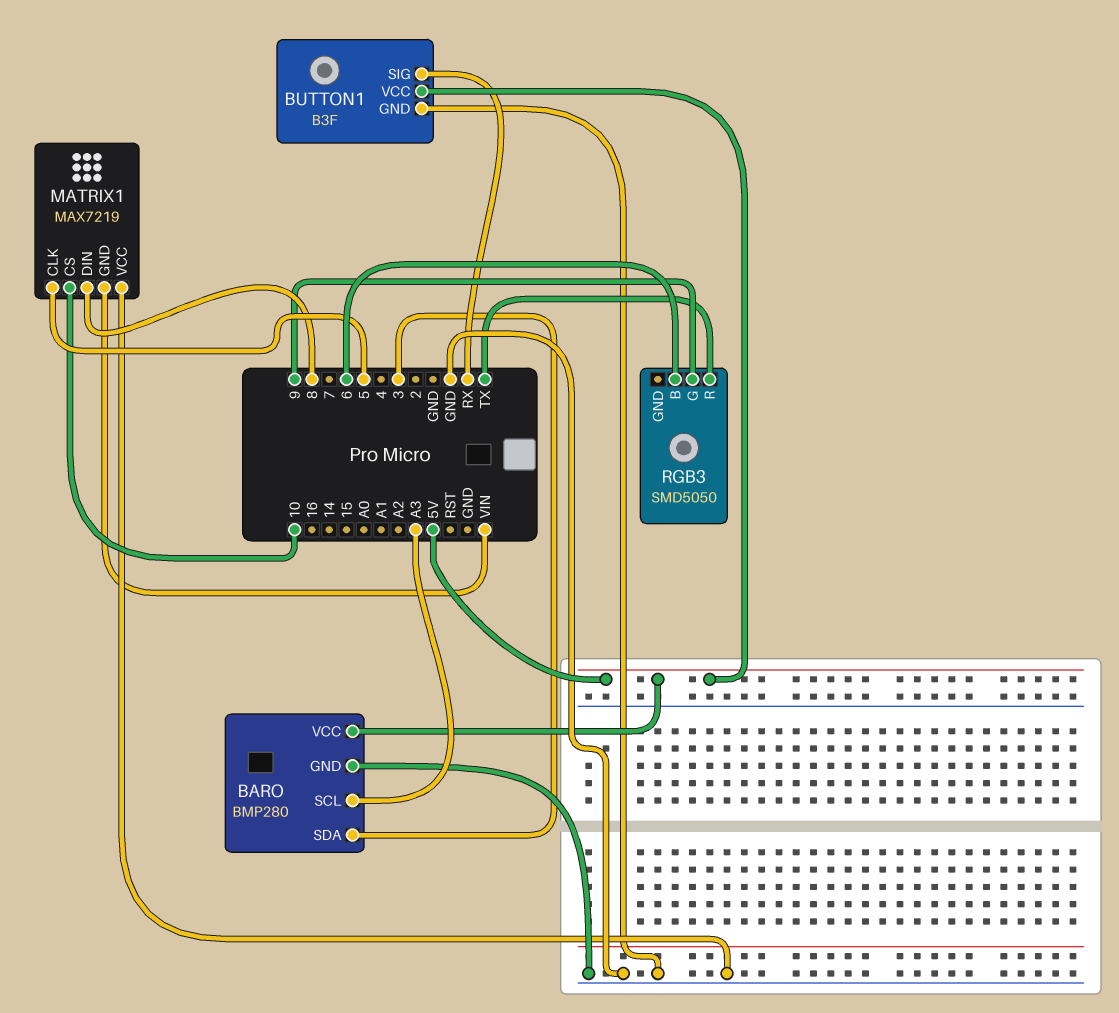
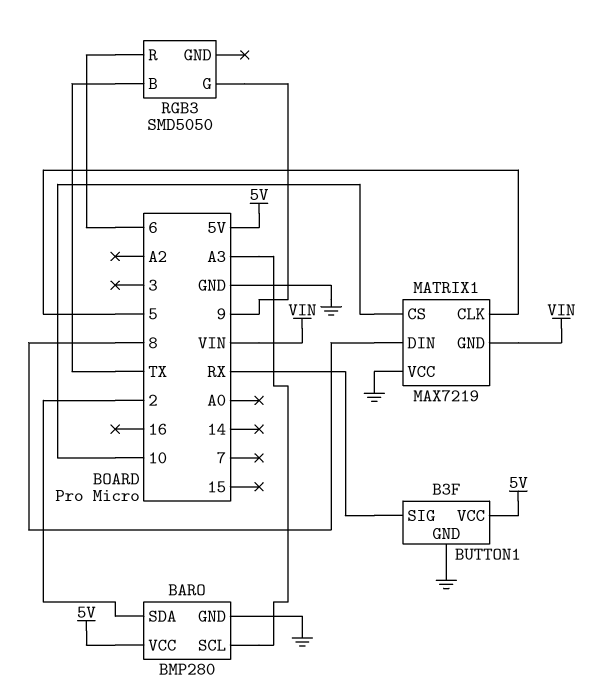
BARO pin SDA: 3 -> 2
RGB3 pin B: 6 -> TX
RGB3 pin R: TX -> 6

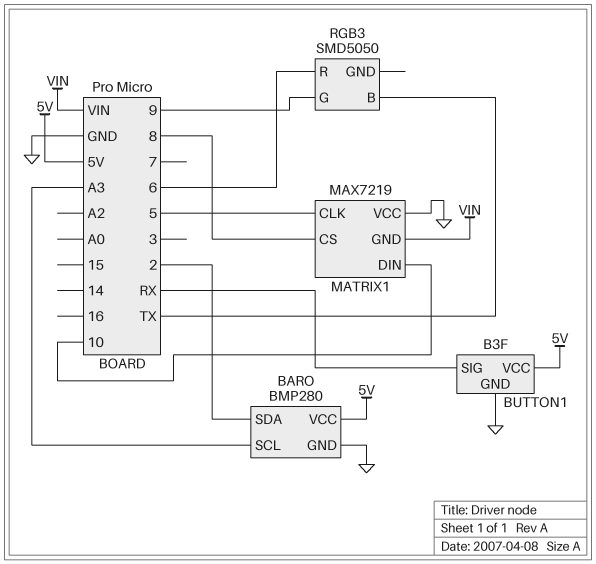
MATRIX1 pin CS: 10 -> 8
MATRIX1 pin DIN: 8 -> 10

